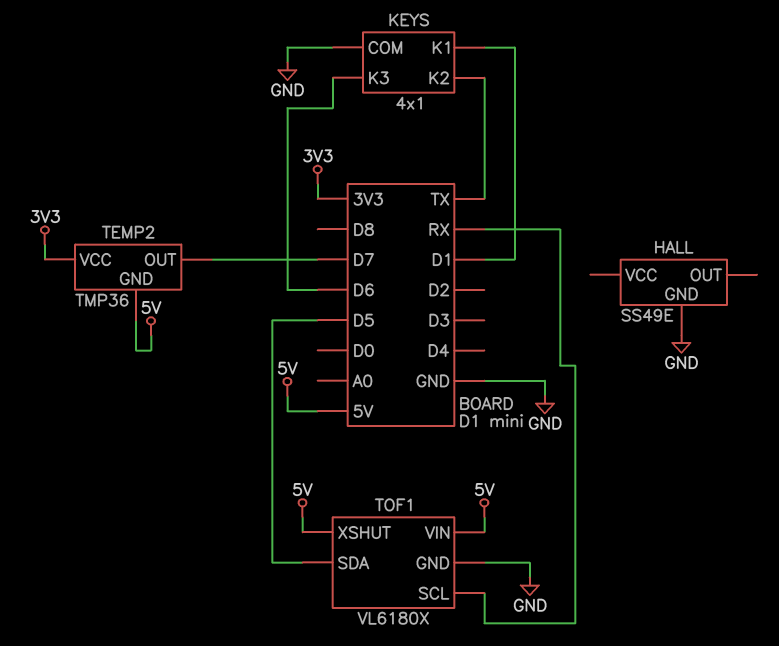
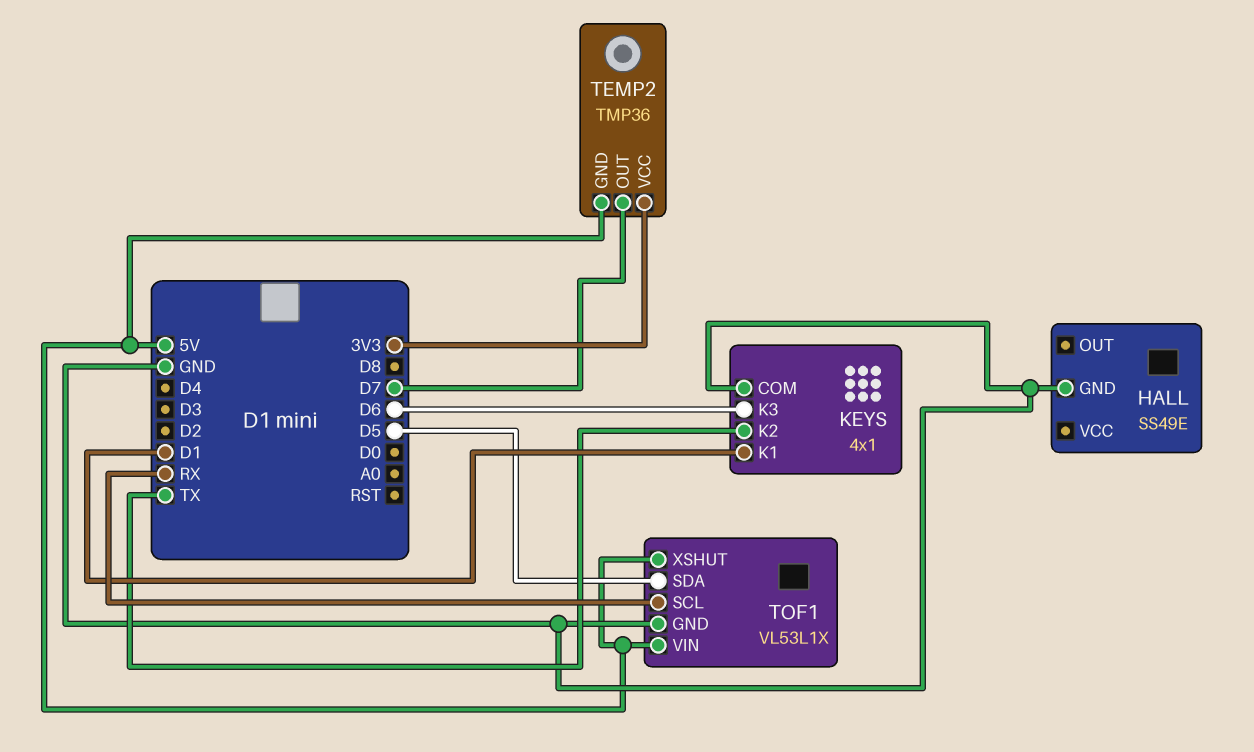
TOF1: VL6180X -> VL53L1X

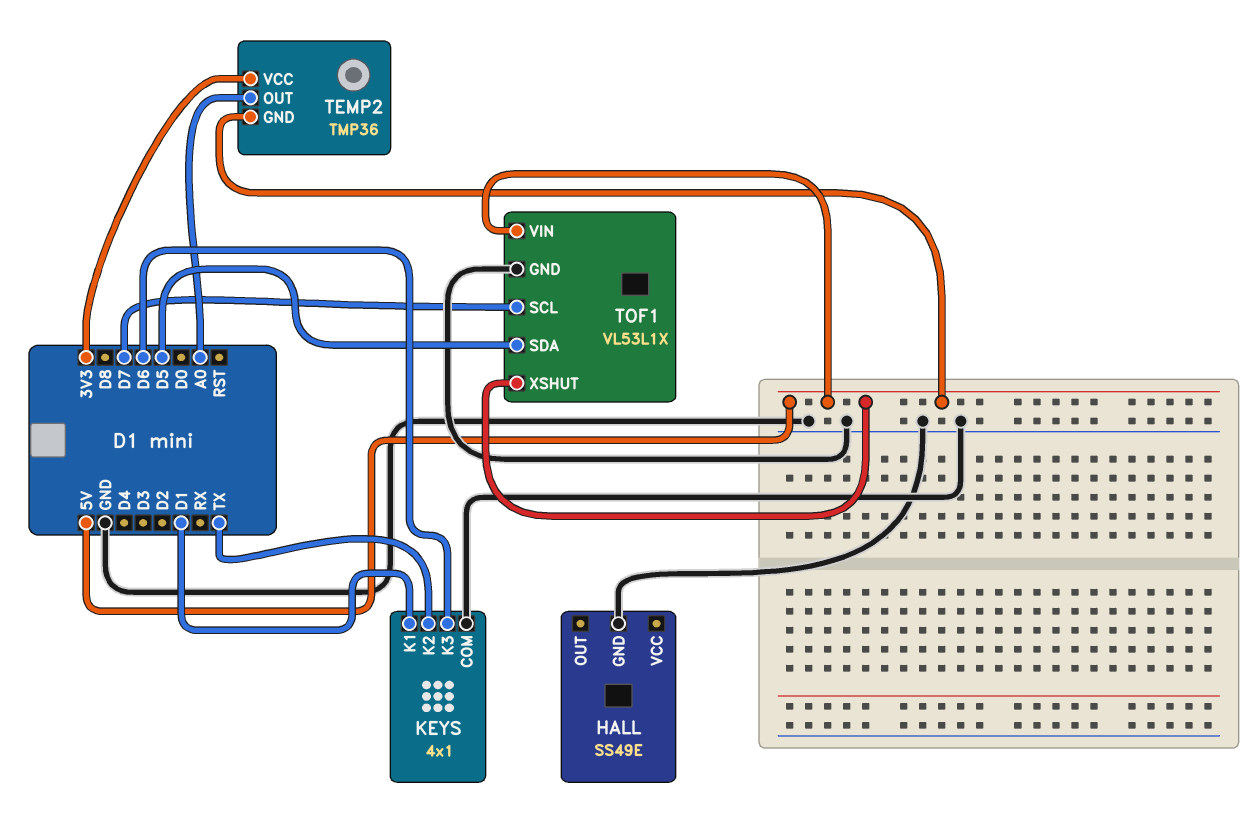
TEMP2 pin OUT: D7 -> A0
TOF1 pin SCL: RX -> D7

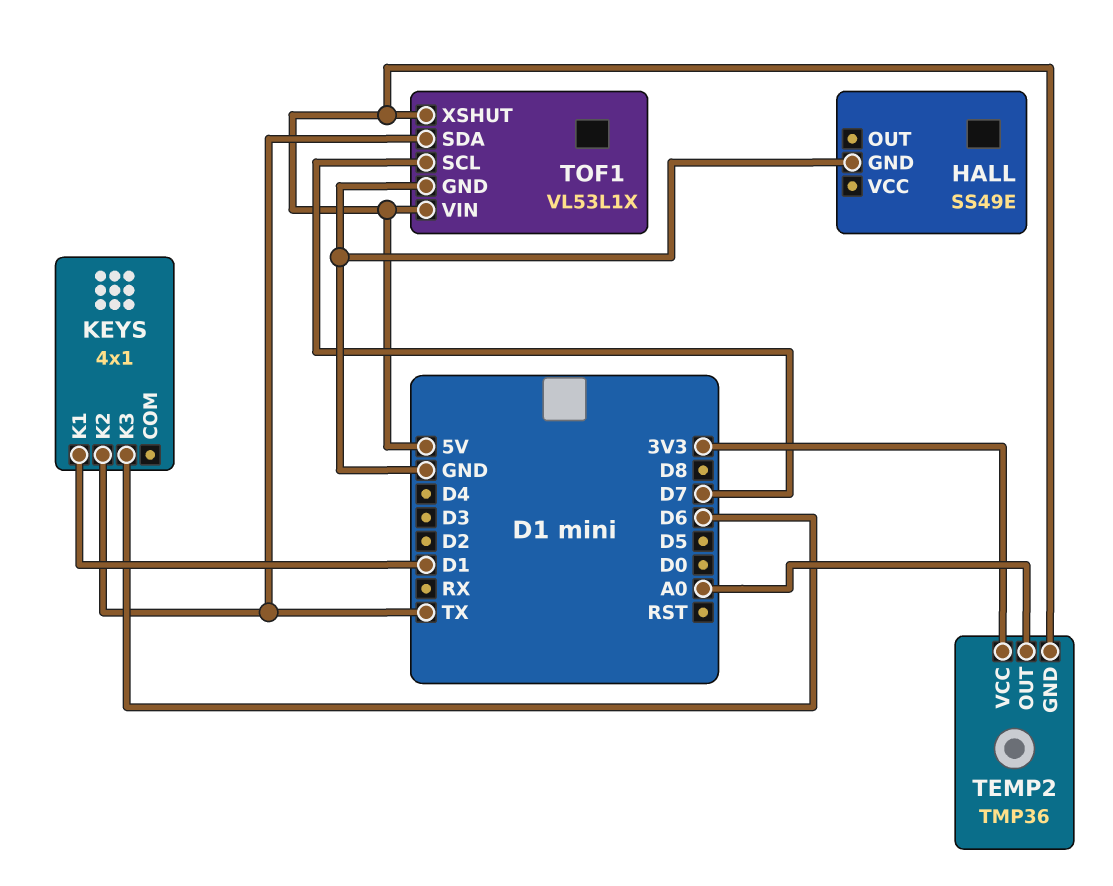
KEYS pin COM: GND -> none
TOF1 pin SDA: D5 -> TX

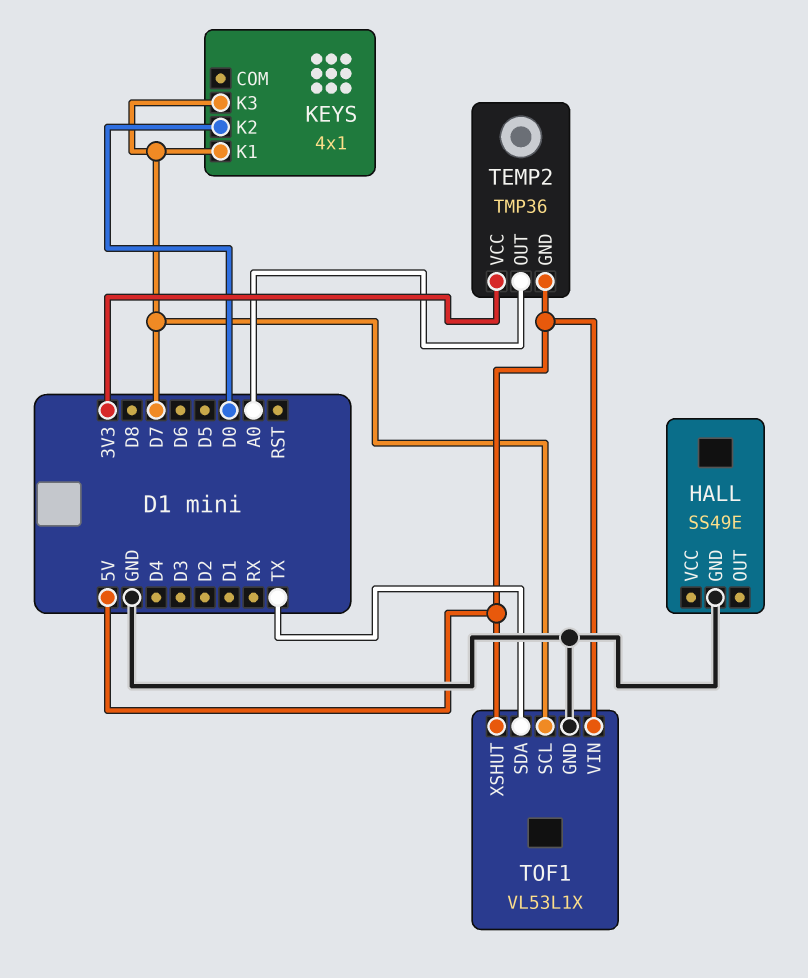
KEYS pin K1: D1 -> D7
KEYS pin K2: TX -> D0
KEYS pin K3: D6 -> D7

